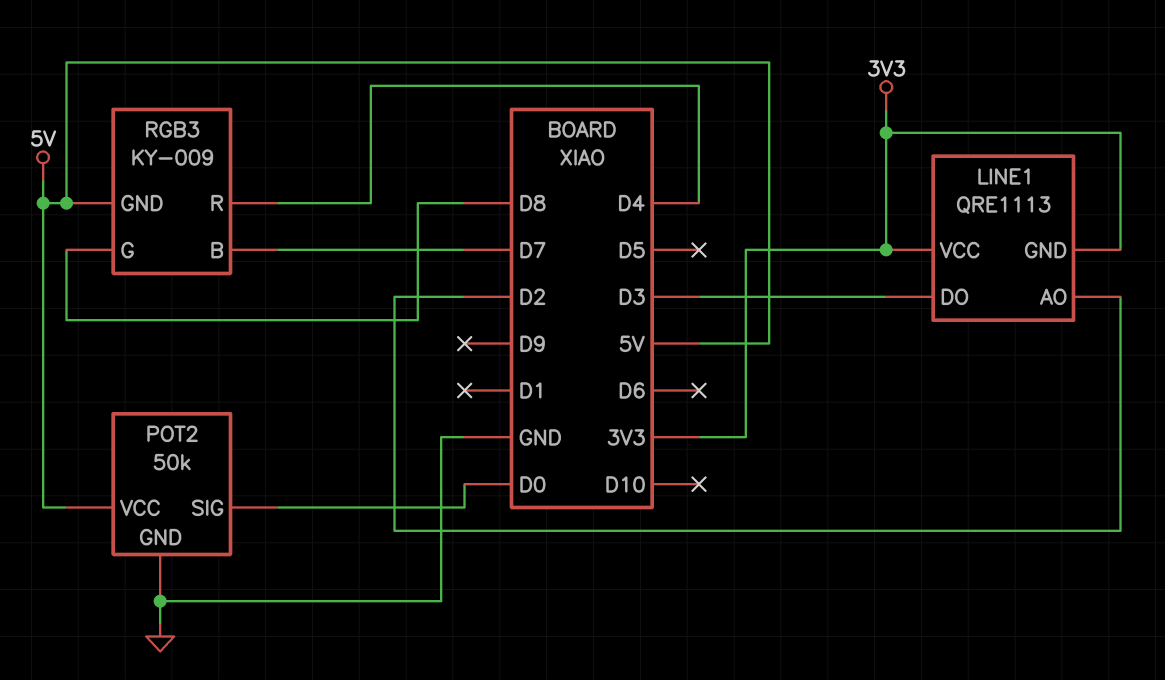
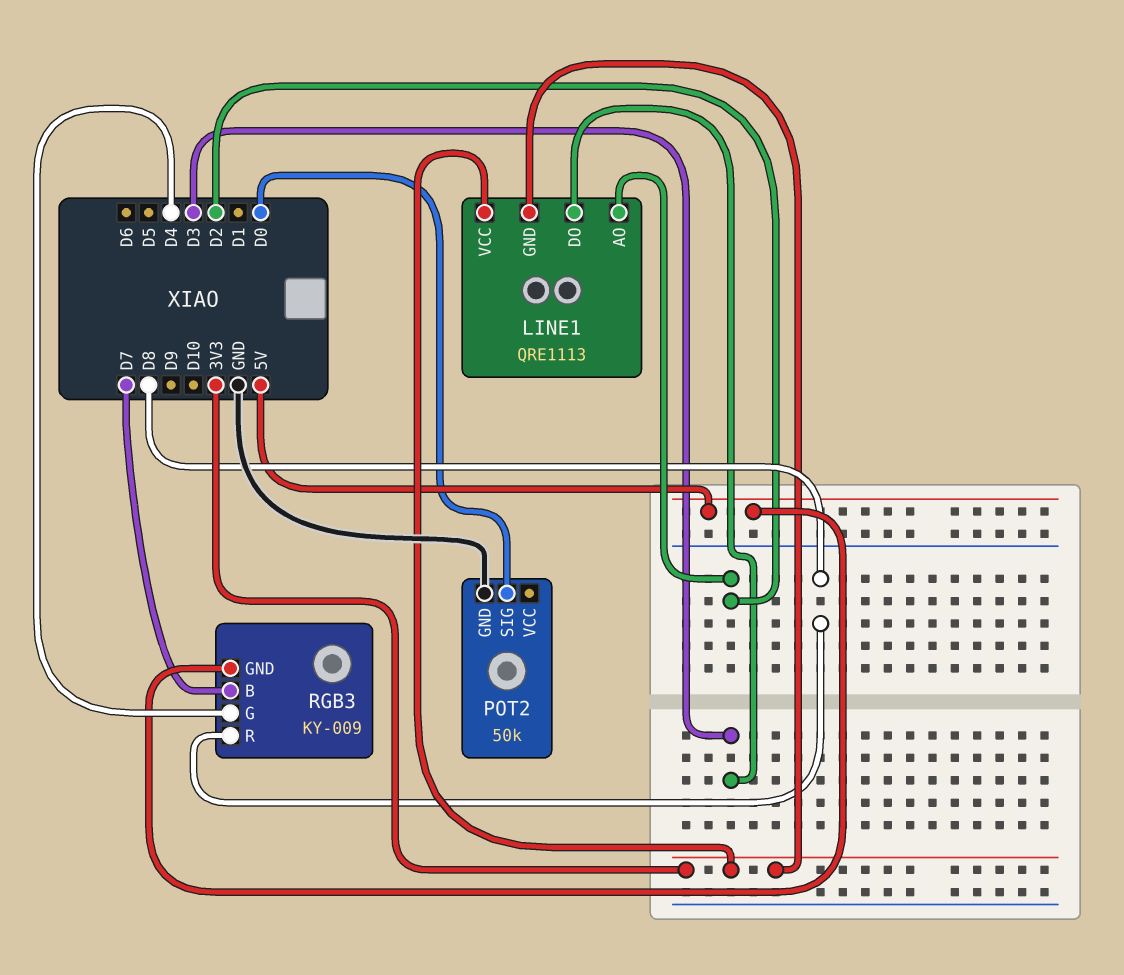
POT2 pin VCC: 5V -> none
RGB3 pin G: D8 -> D4
RGB3 pin R: D4 -> D8

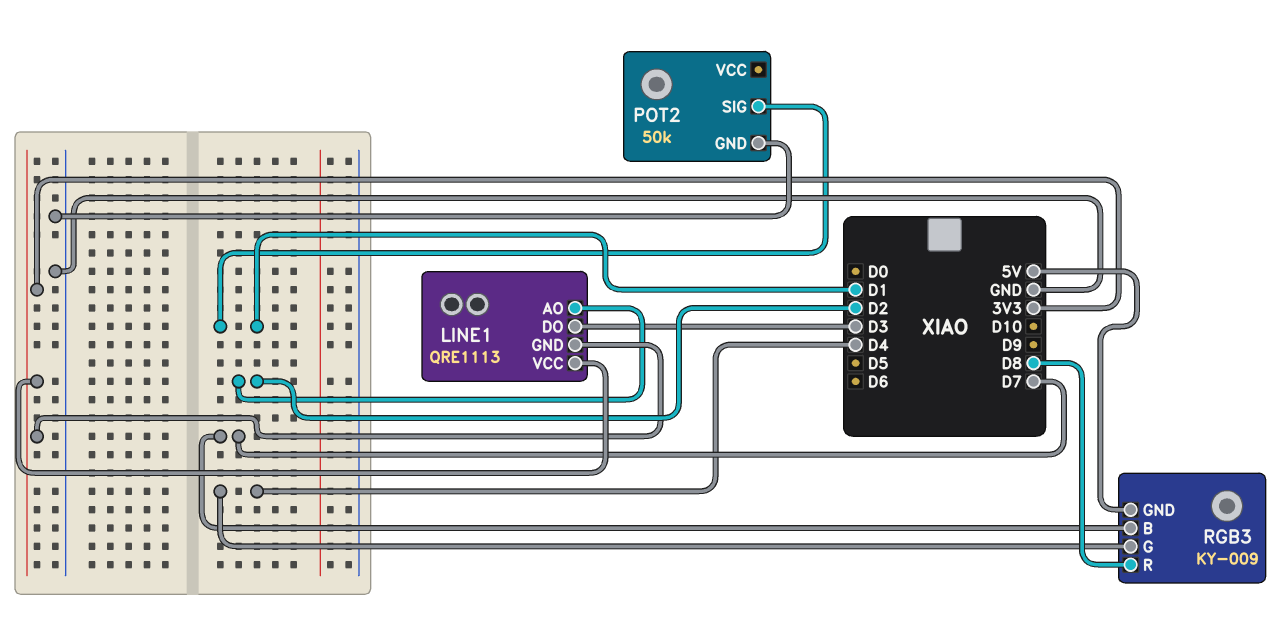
POT2 pin SIG: D0 -> D1

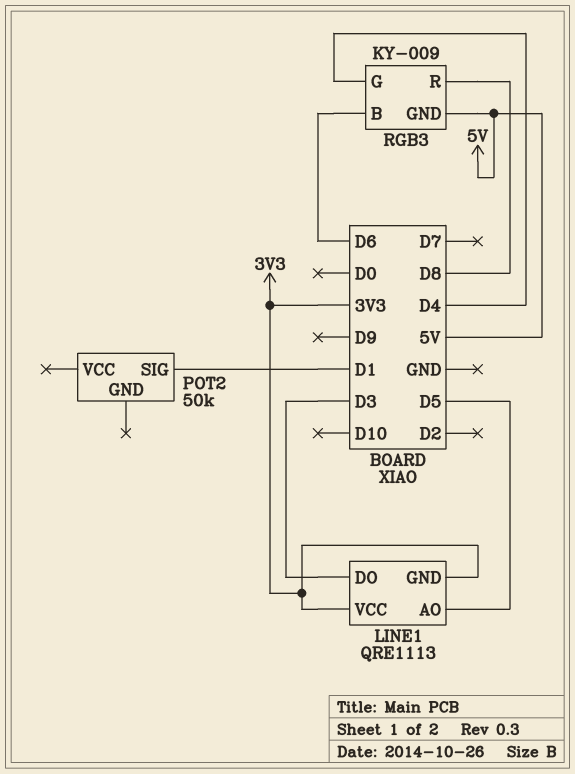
LINE1 pin AO: D2 -> D5
POT2 pin GND: GND -> none
RGB3 pin B: D7 -> D6

